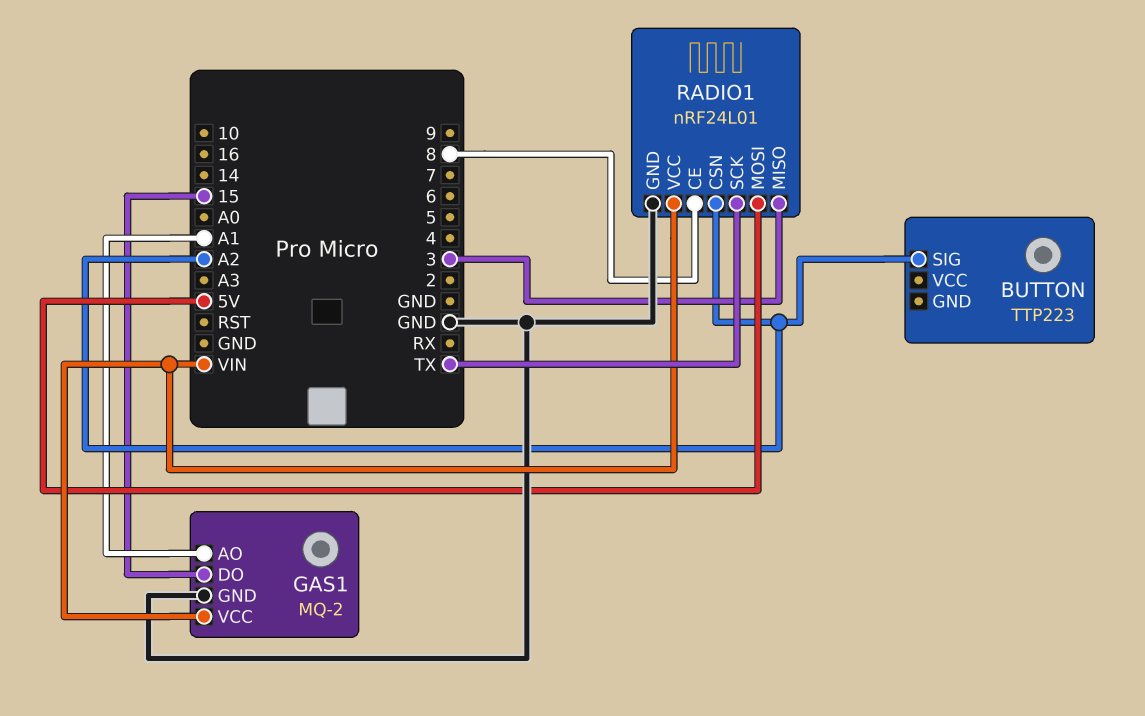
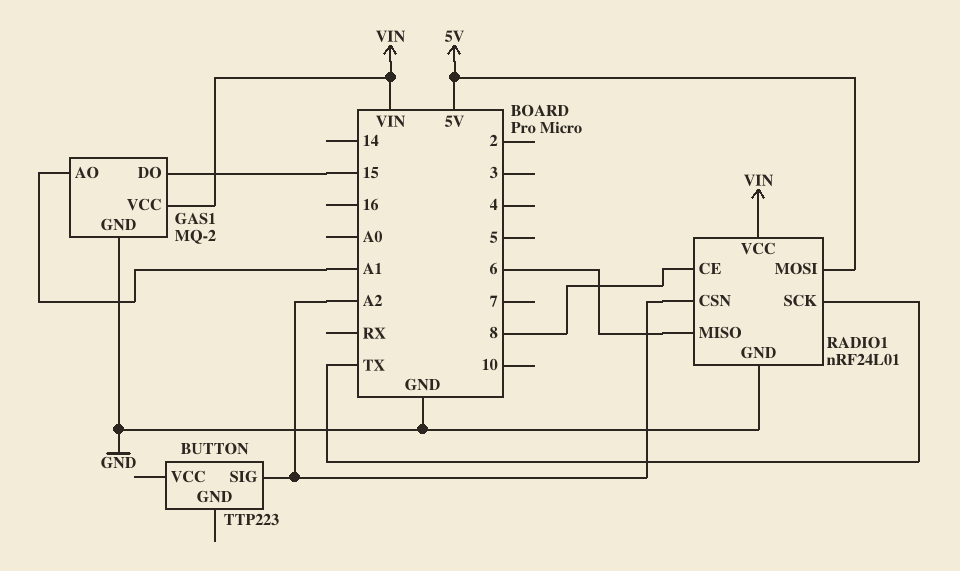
RADIO1 pin MISO: 3 -> 6

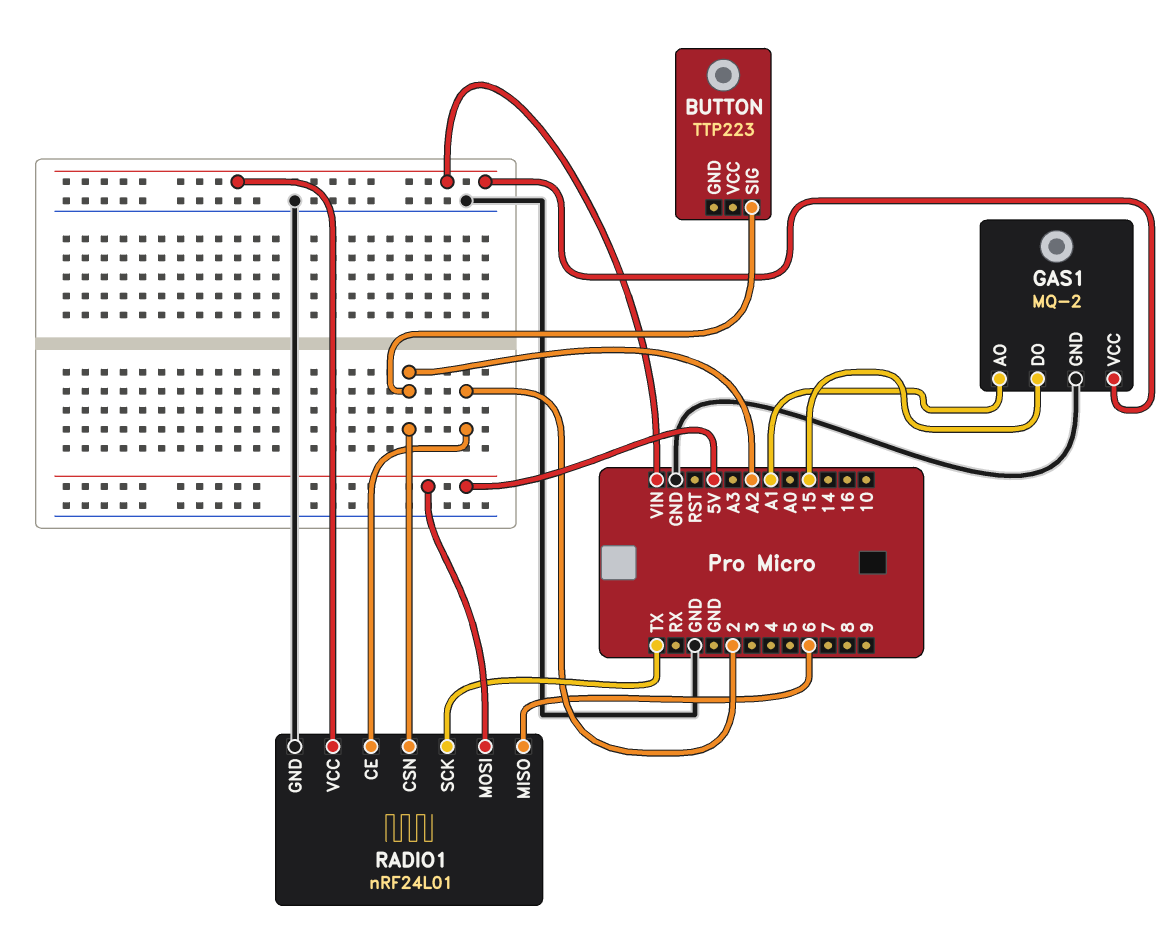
RADIO1 pin CE: 8 -> 2

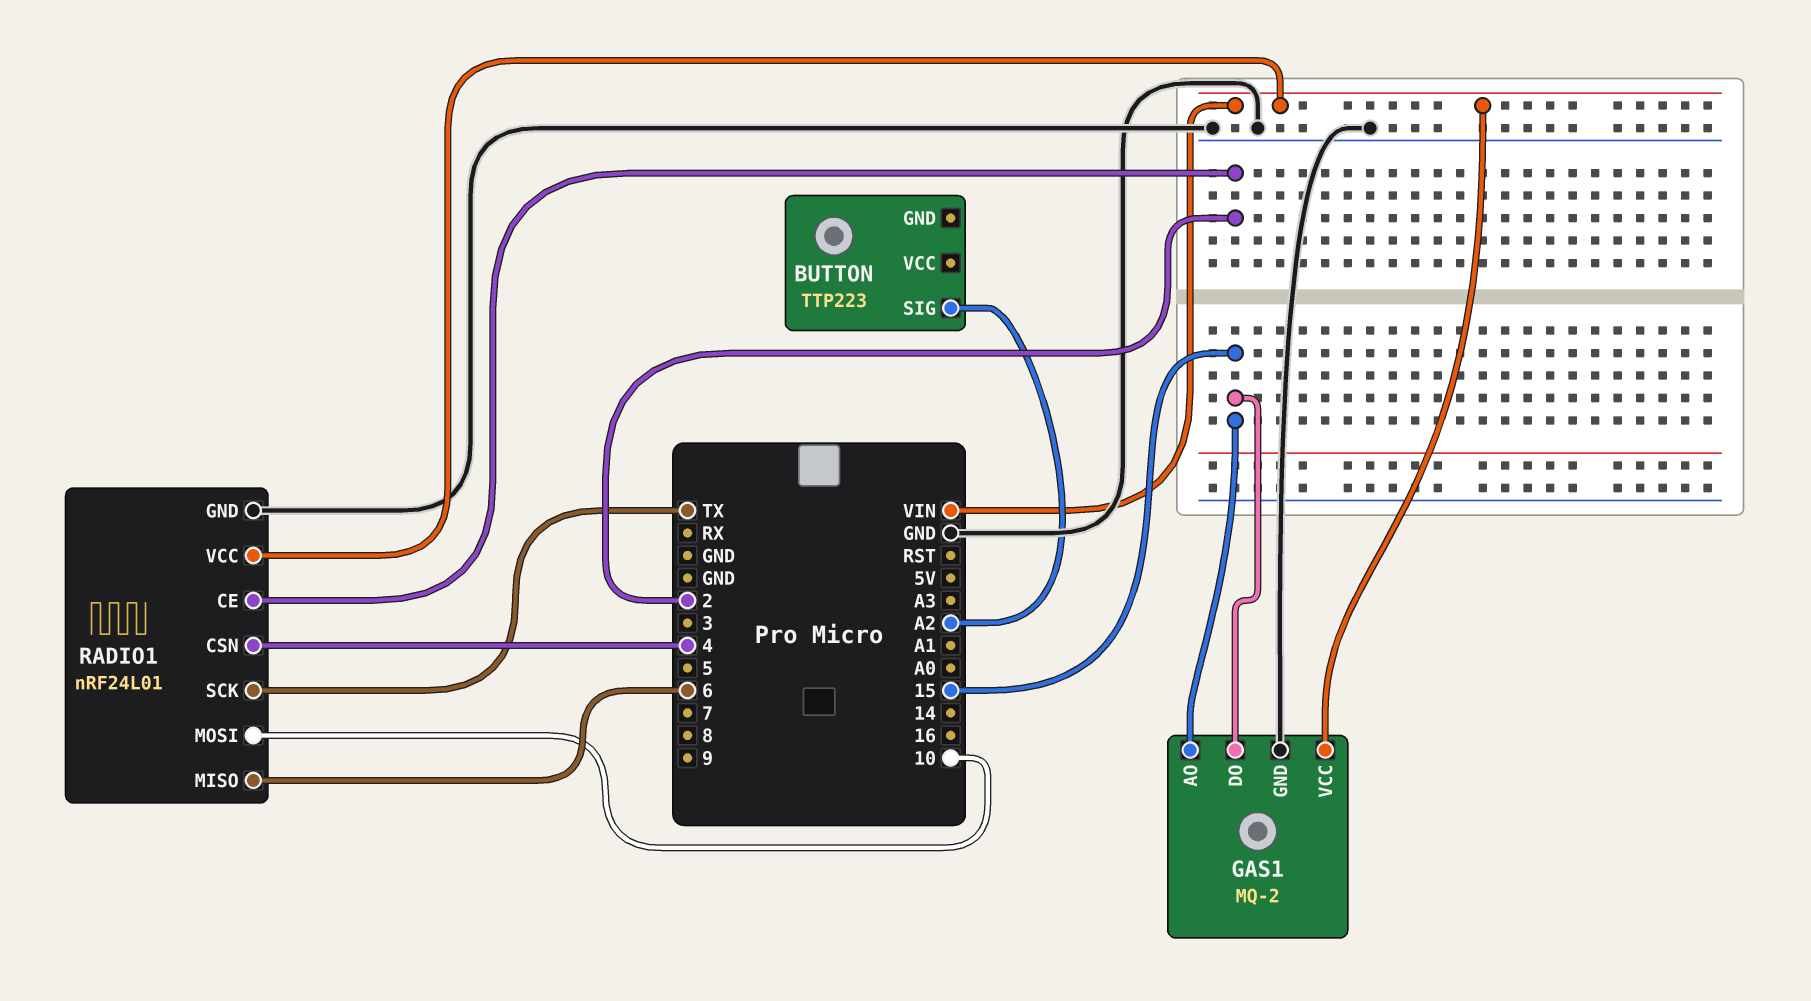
GAS1 pin AO: A1 -> 15
RADIO1 pin CSN: A2 -> 4
RADIO1 pin MOSI: 5V -> 10

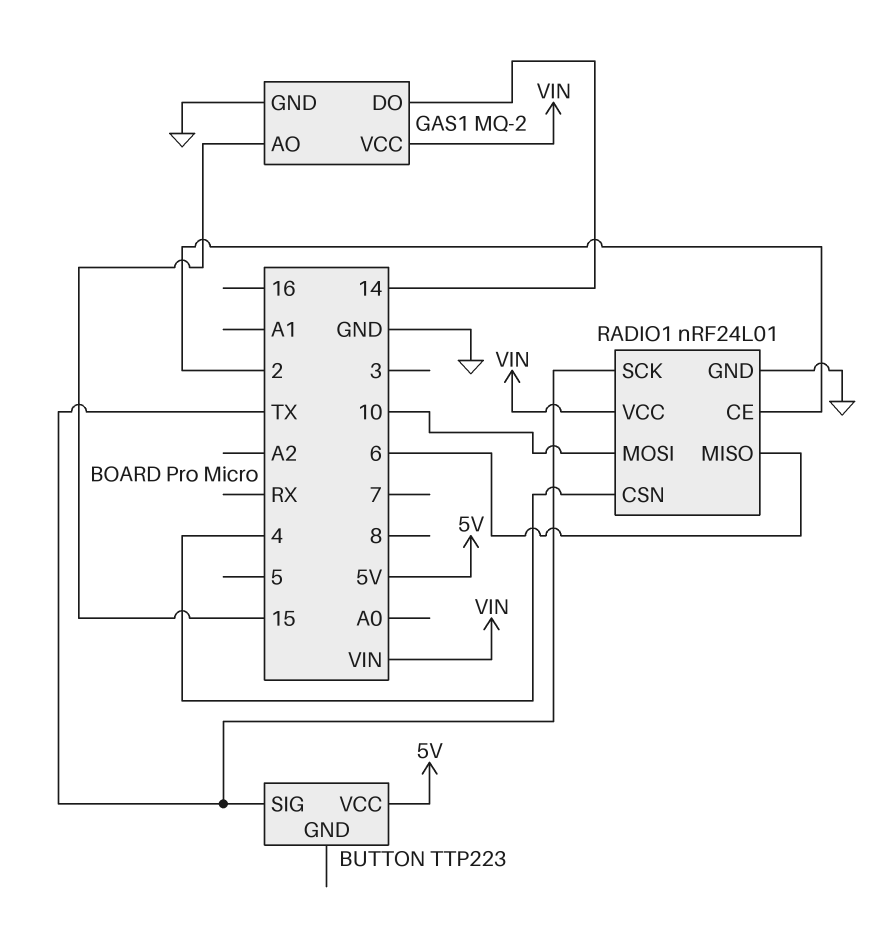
BUTTON pin SIG: A2 -> TX
BUTTON pin VCC: none -> 5V
GAS1 pin DO: 15 -> 14

